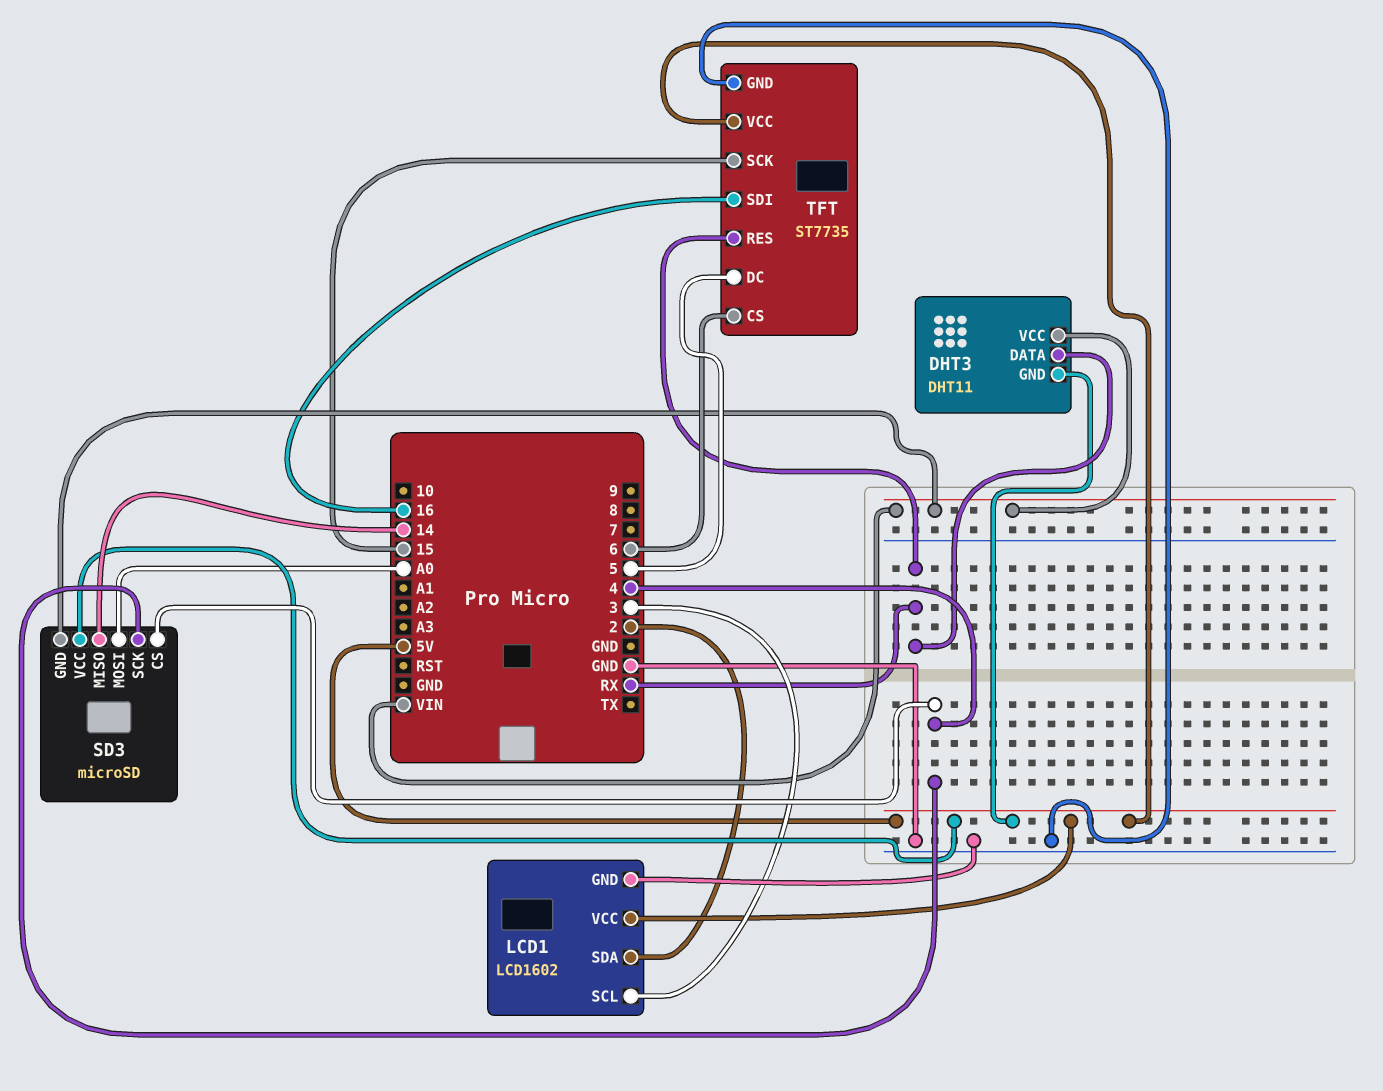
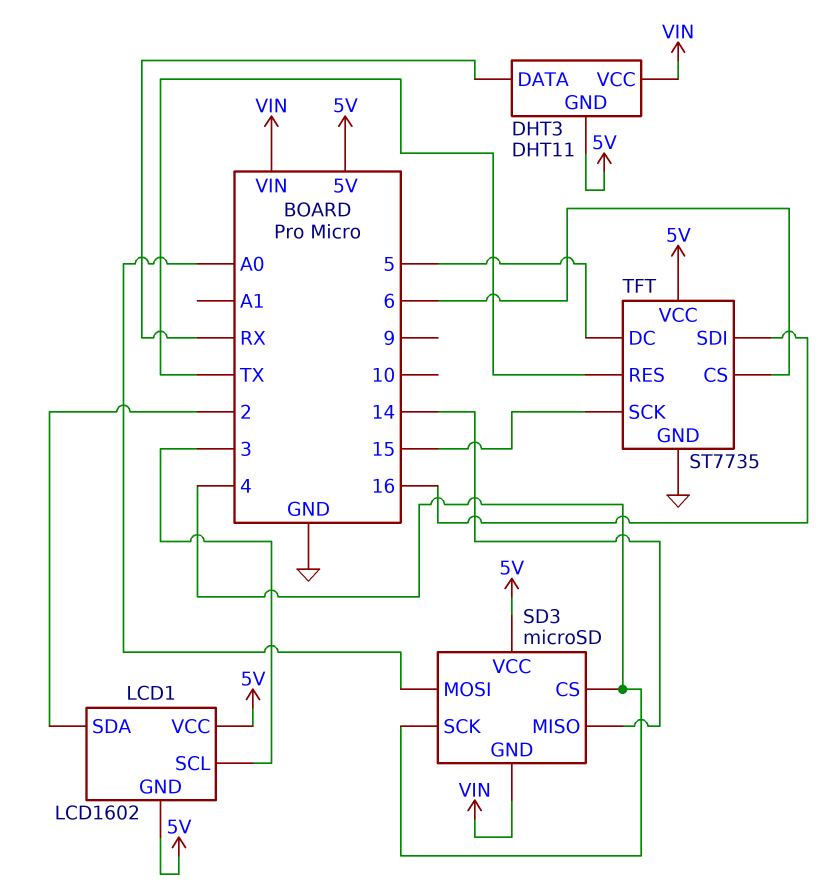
LCD1 pin GND: GND -> 5V
TFT pin RES: RX -> TX

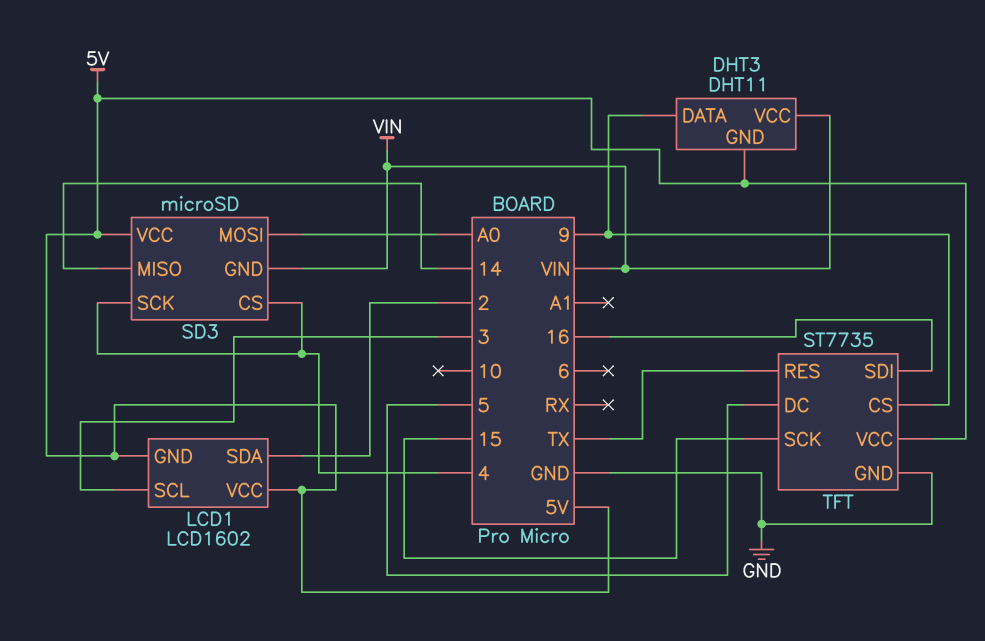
DHT3 pin DATA: RX -> 9
TFT pin CS: 6 -> 9

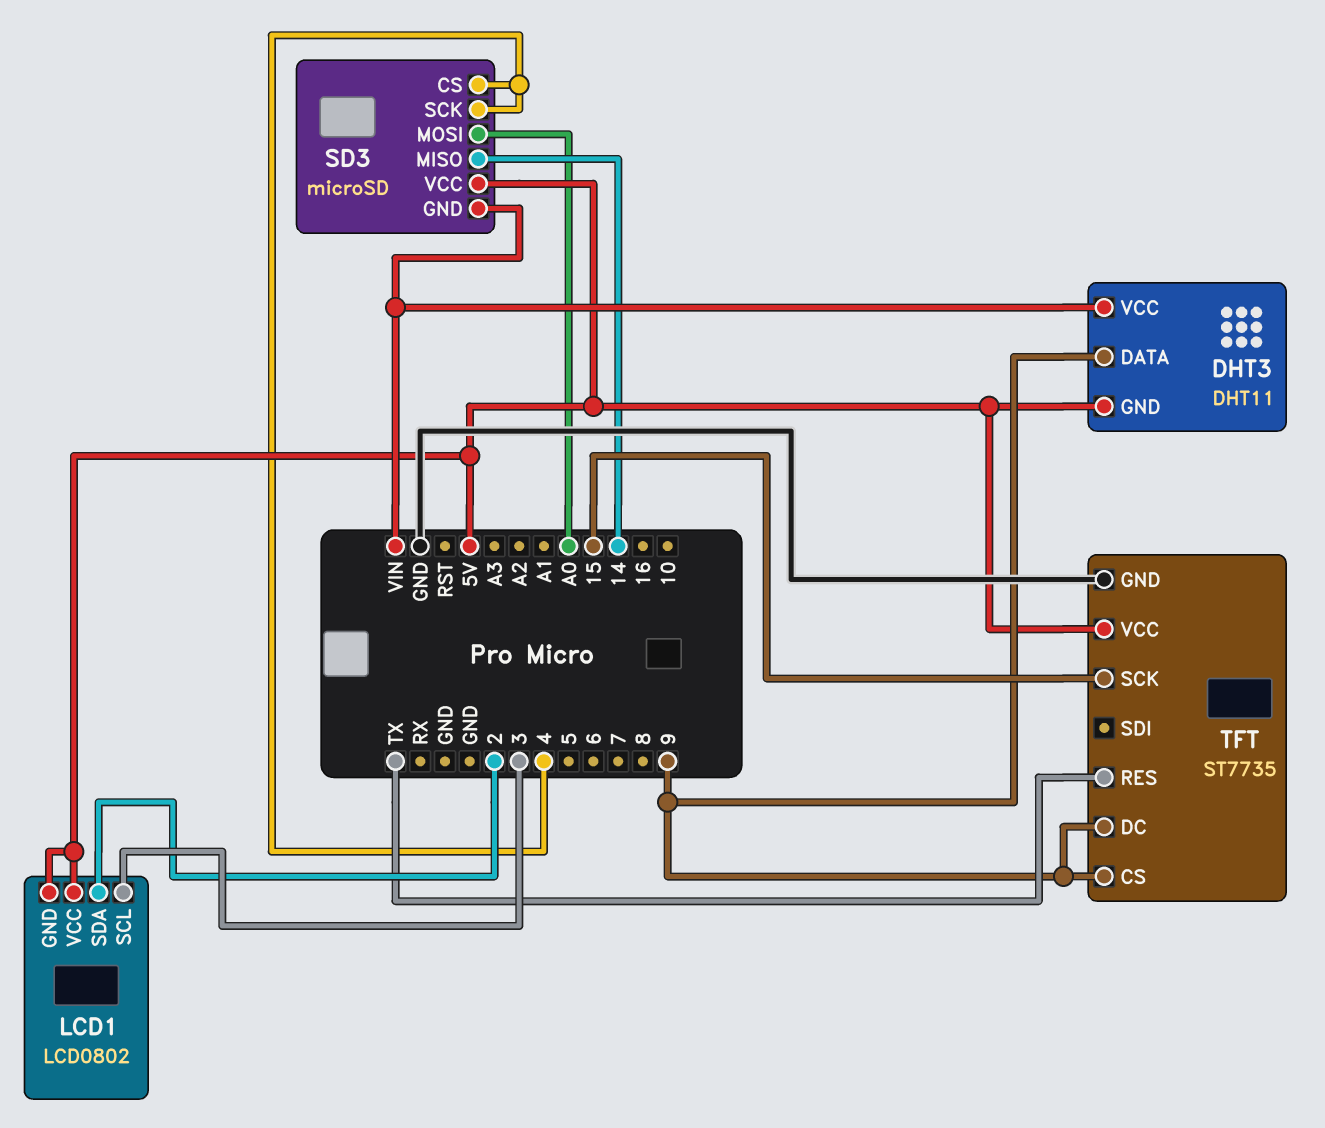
LCD1: LCD1602 -> LCD0802
TFT pin DC: 5 -> 9
TFT pin SDI: 16 -> none

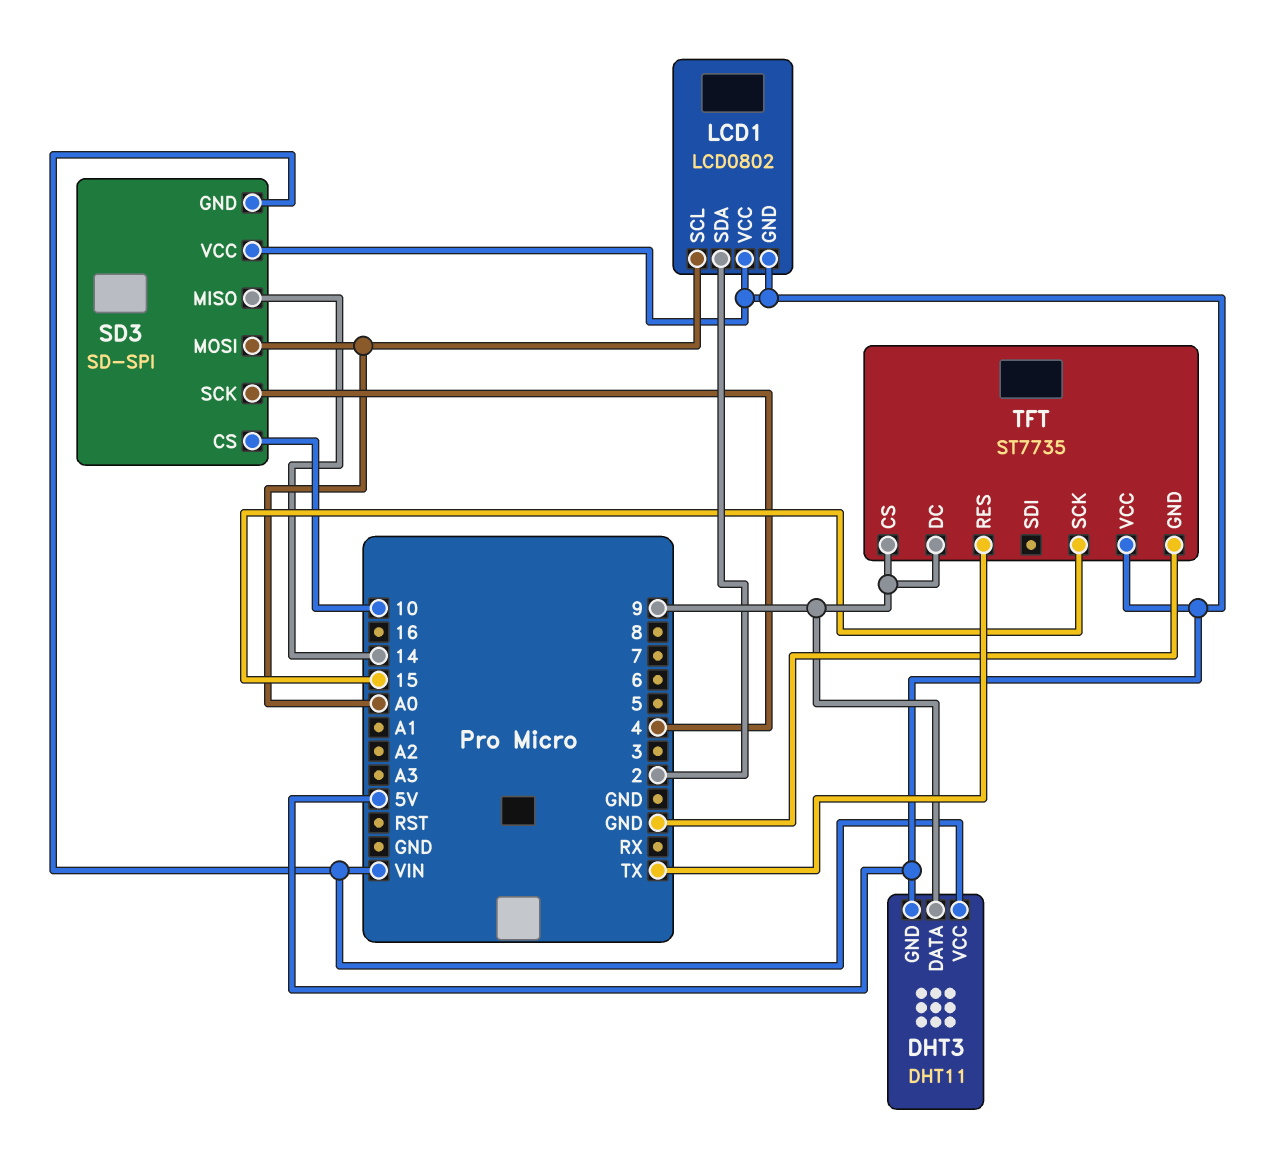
LCD1 pin SCL: 3 -> A0
SD3: microSD -> SD-SPI
SD3 pin CS: 4 -> 10

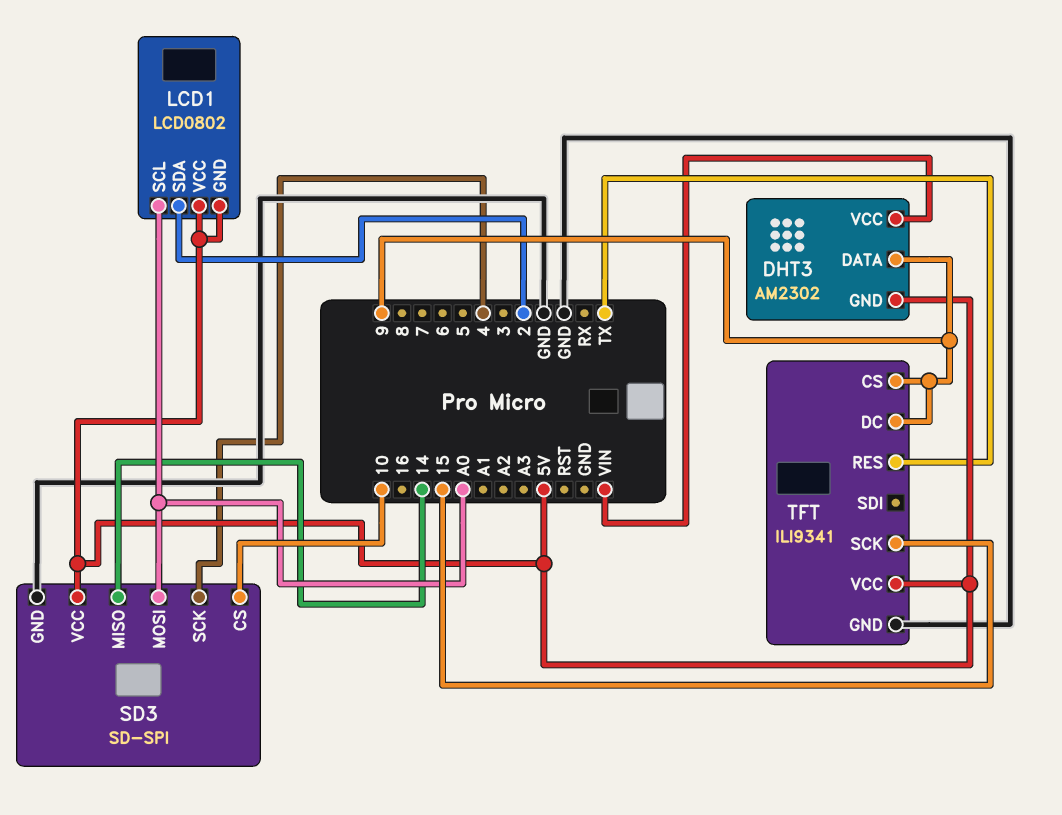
DHT3: DHT11 -> AM2302
SD3 pin GND: VIN -> GND
TFT: ST7735 -> ILI9341

